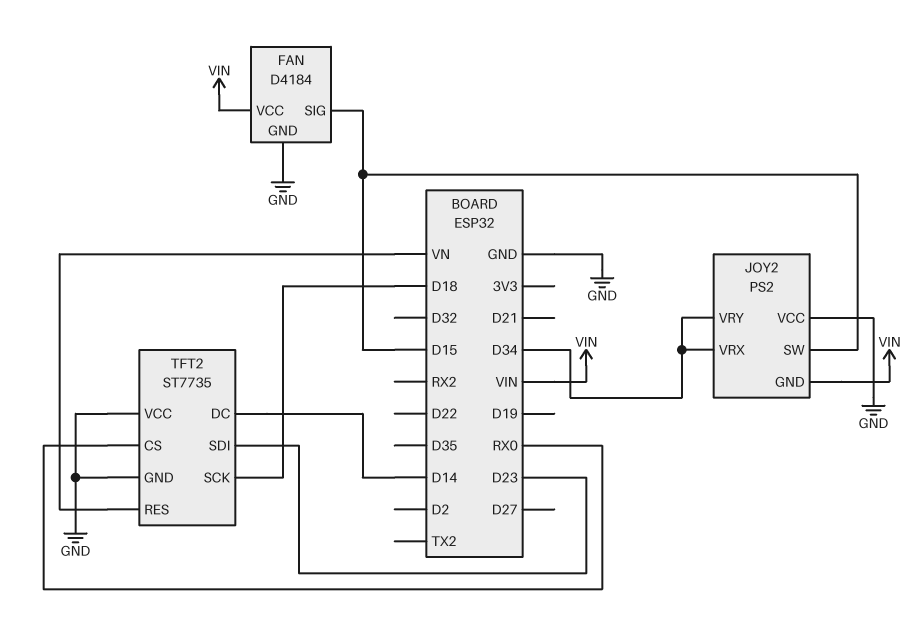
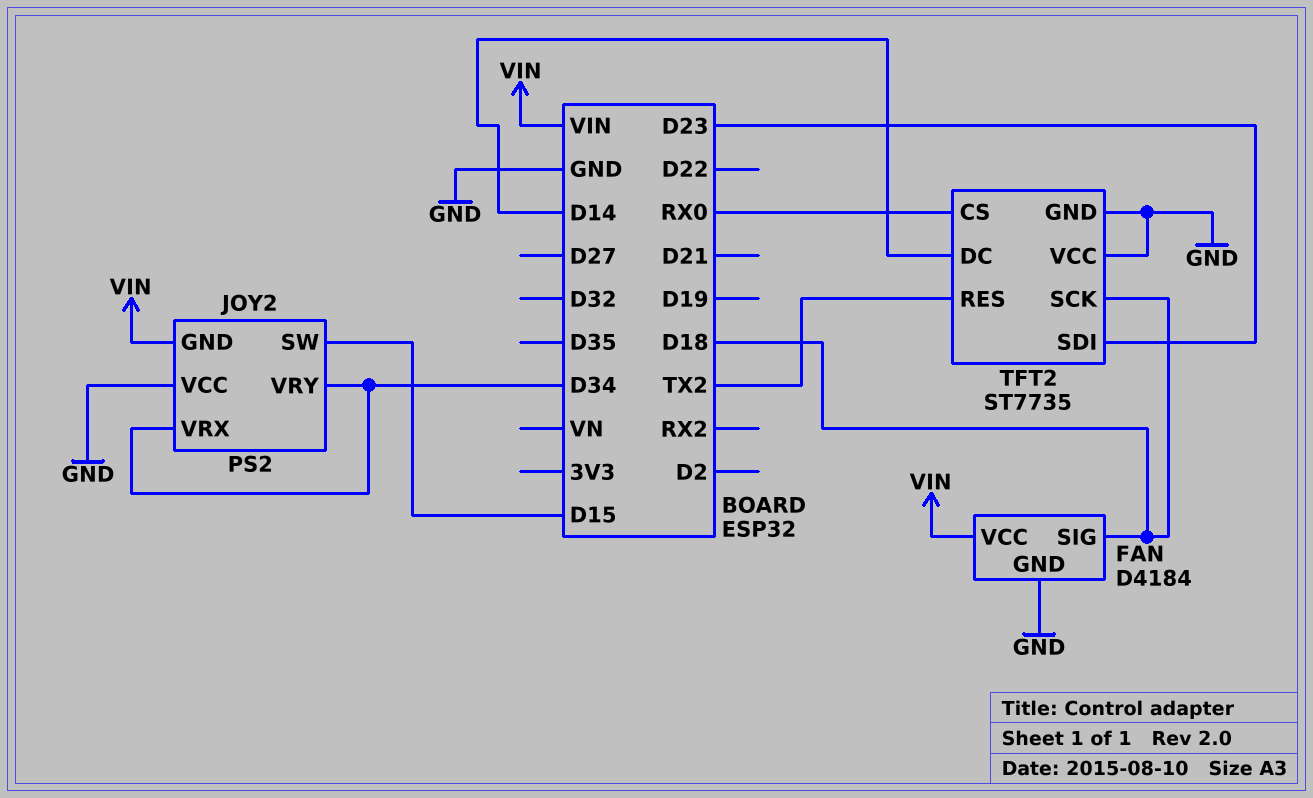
FAN pin SIG: D15 -> D18
TFT2 pin RES: VN -> TX2

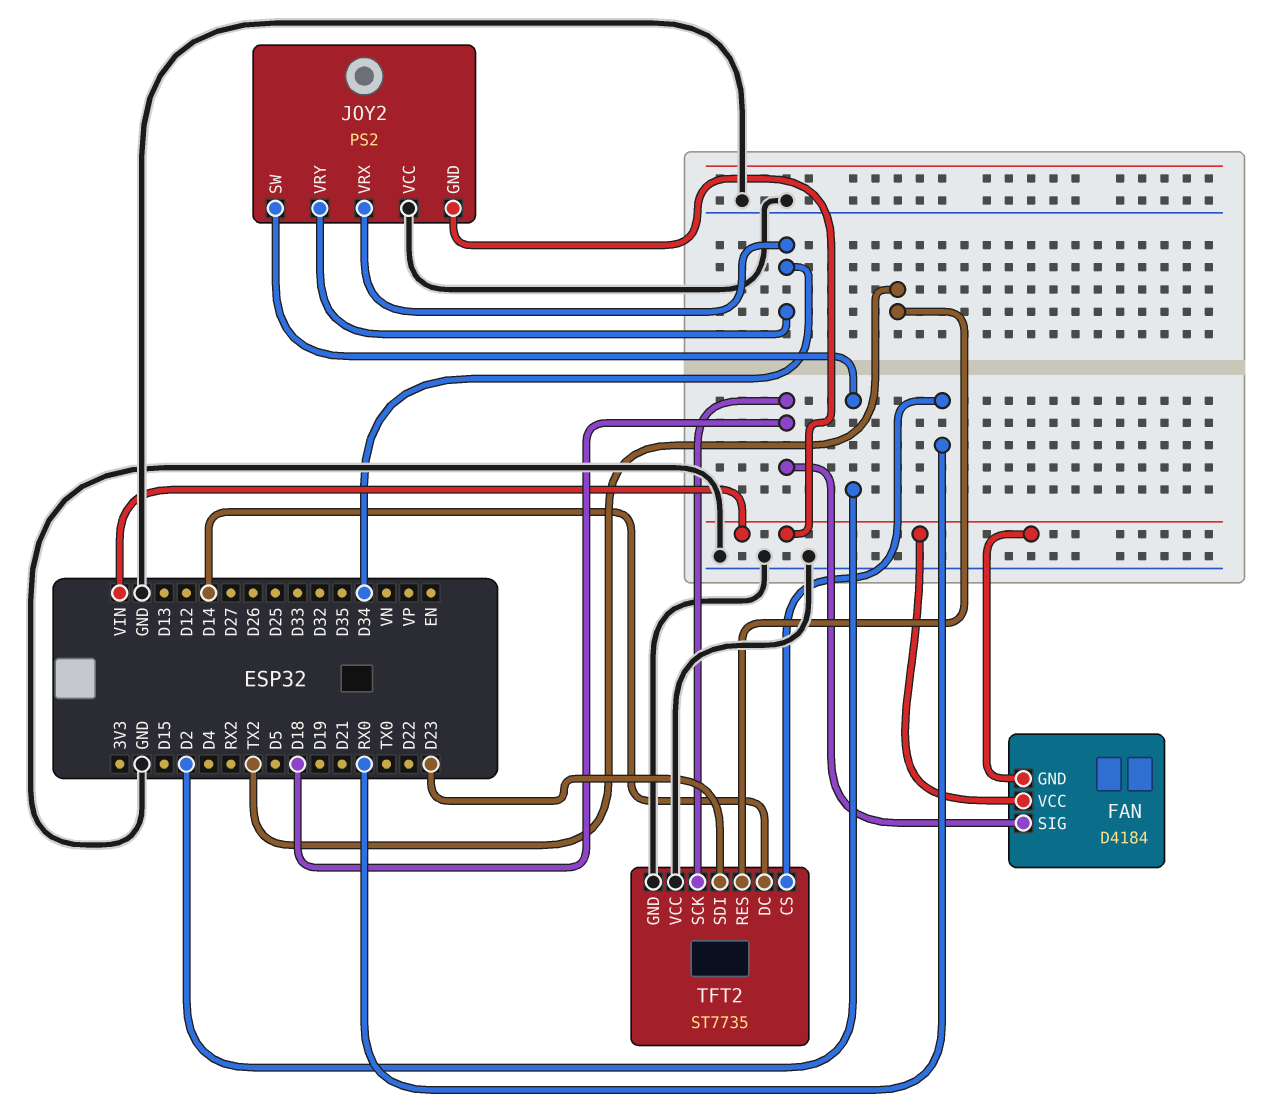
FAN pin GND: GND -> VIN
JOY2 pin SW: D15 -> D2

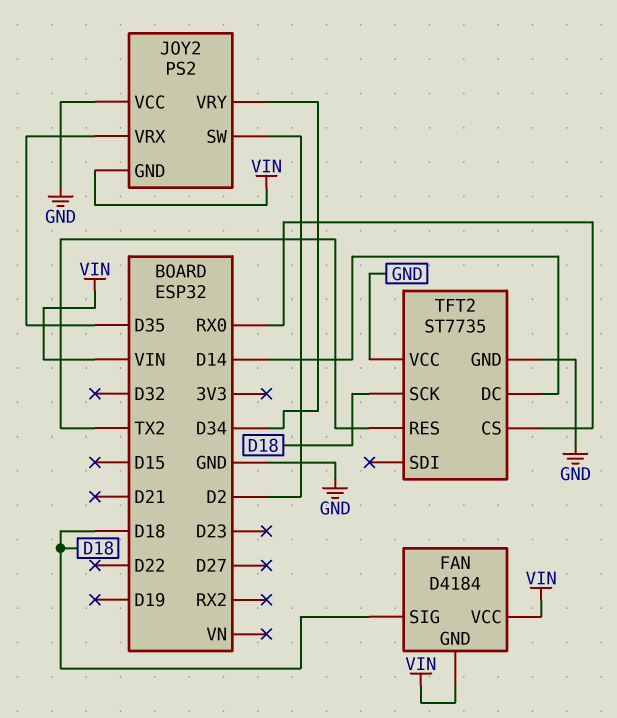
JOY2 pin VRX: D34 -> D35
TFT2 pin SDI: D23 -> none

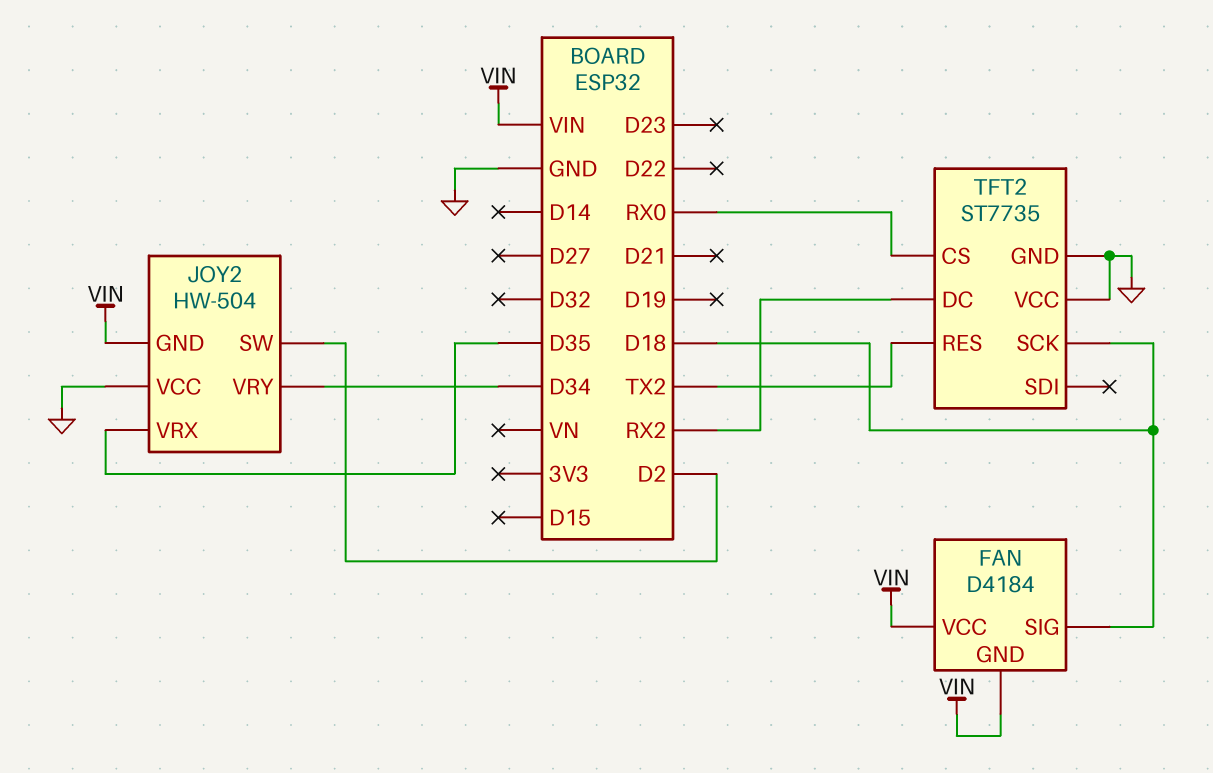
JOY2: PS2 -> HW-504
TFT2 pin DC: D14 -> RX2

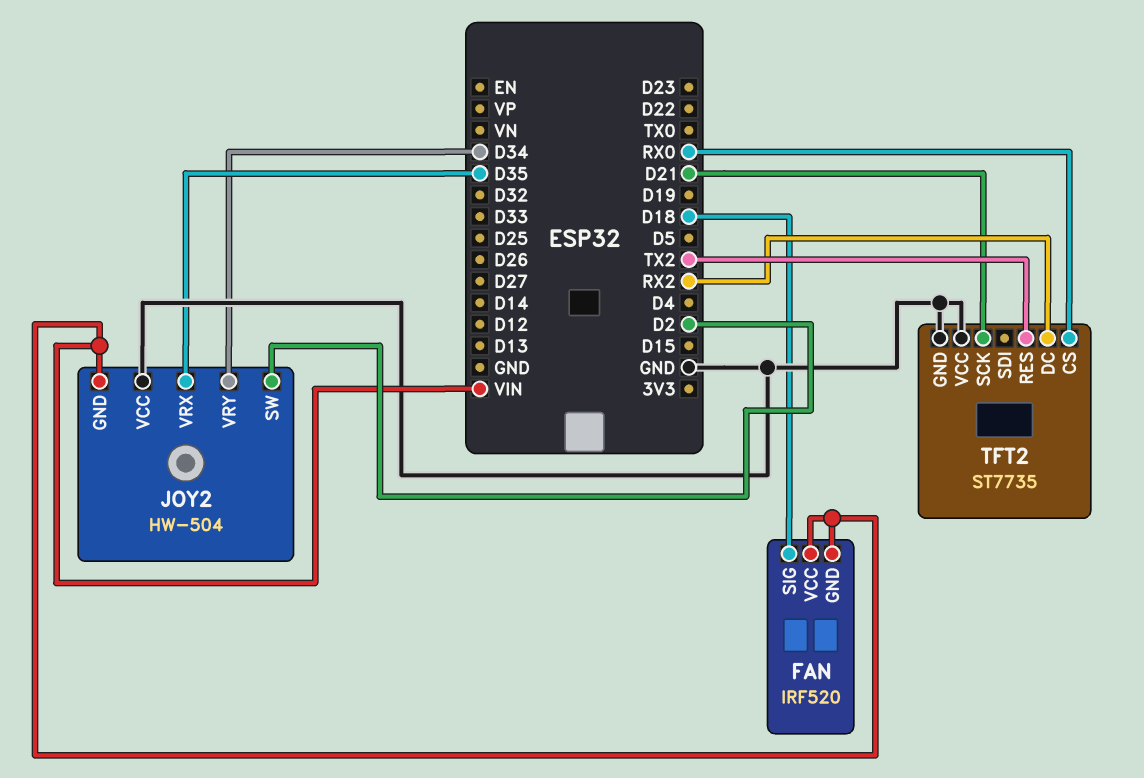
FAN: D4184 -> IRF520
TFT2 pin SCK: D18 -> D21

